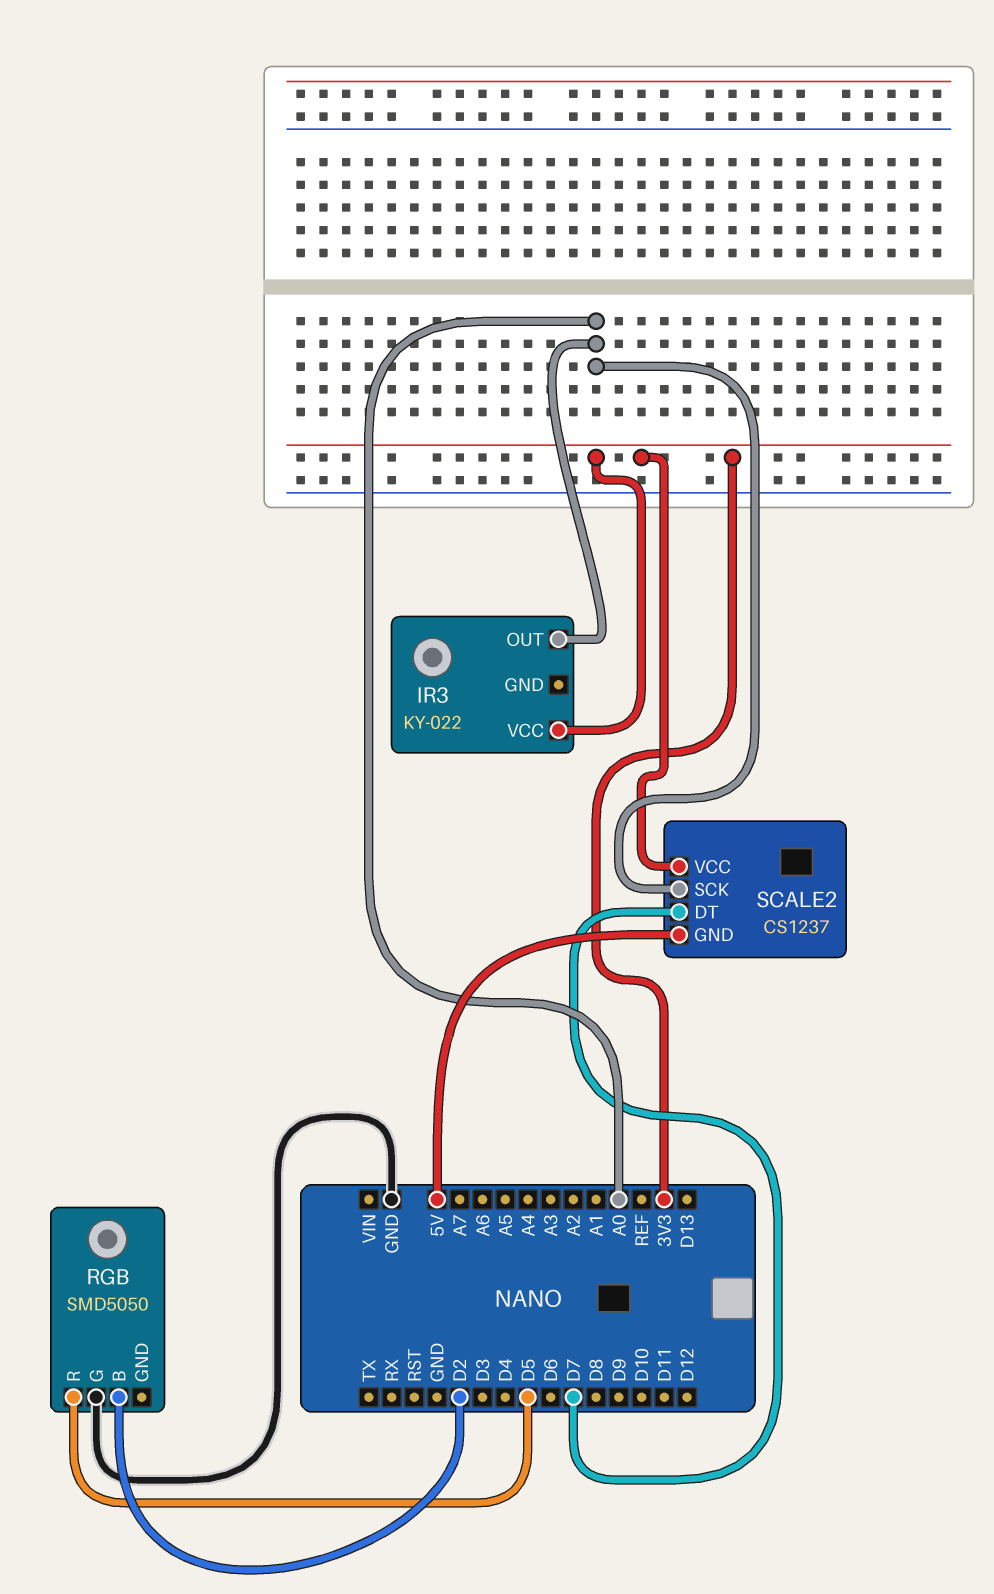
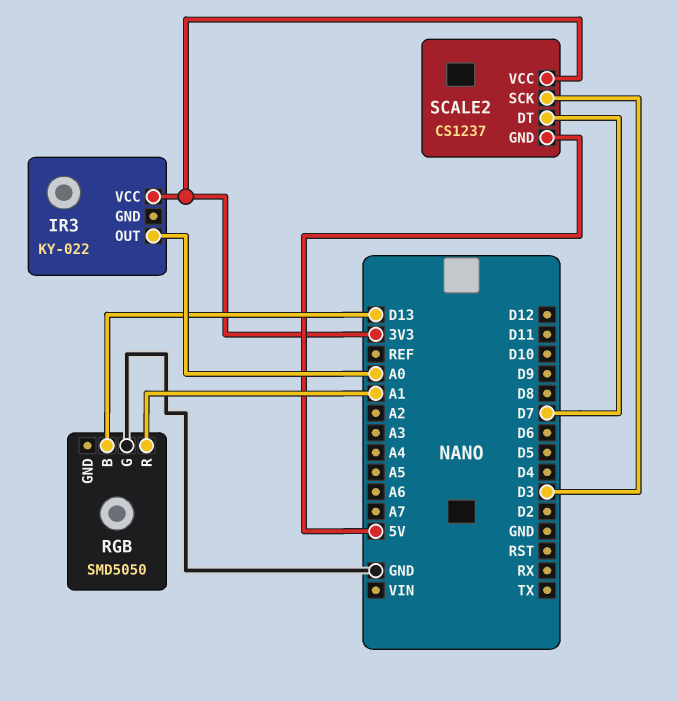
RGB pin B: D2 -> D13
RGB pin R: D5 -> A1
SCALE2 pin SCK: A0 -> D3

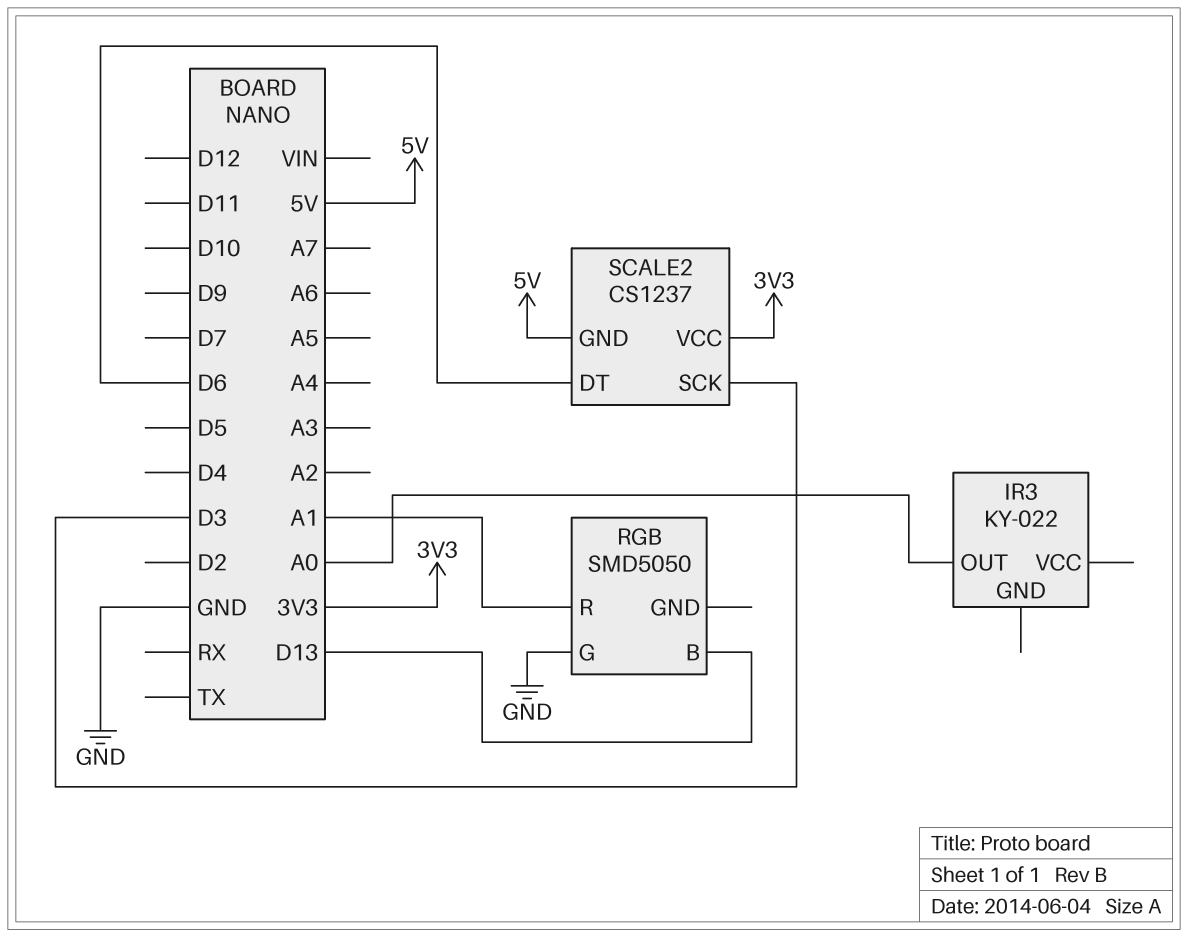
IR3 pin VCC: 3V3 -> none
SCALE2 pin DT: D7 -> D6

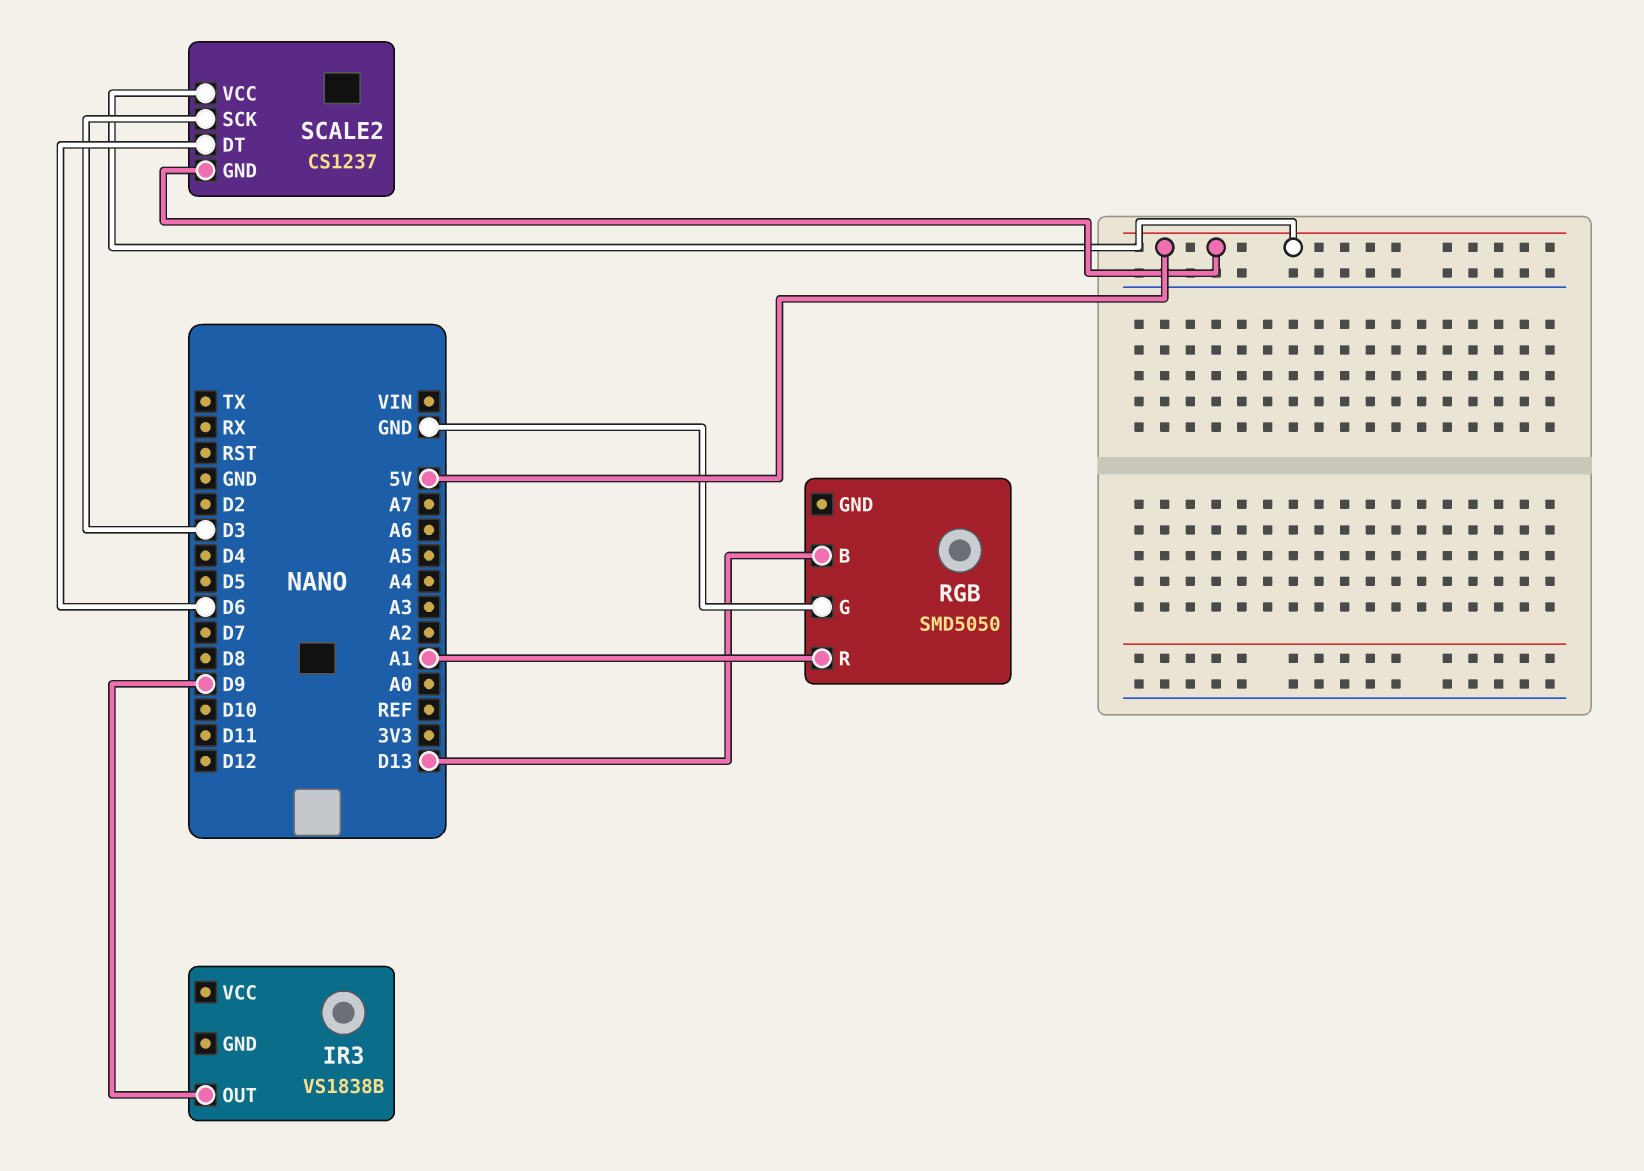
IR3: KY-022 -> VS1838B
IR3 pin OUT: A0 -> D9
SCALE2 pin VCC: 3V3 -> 5V

